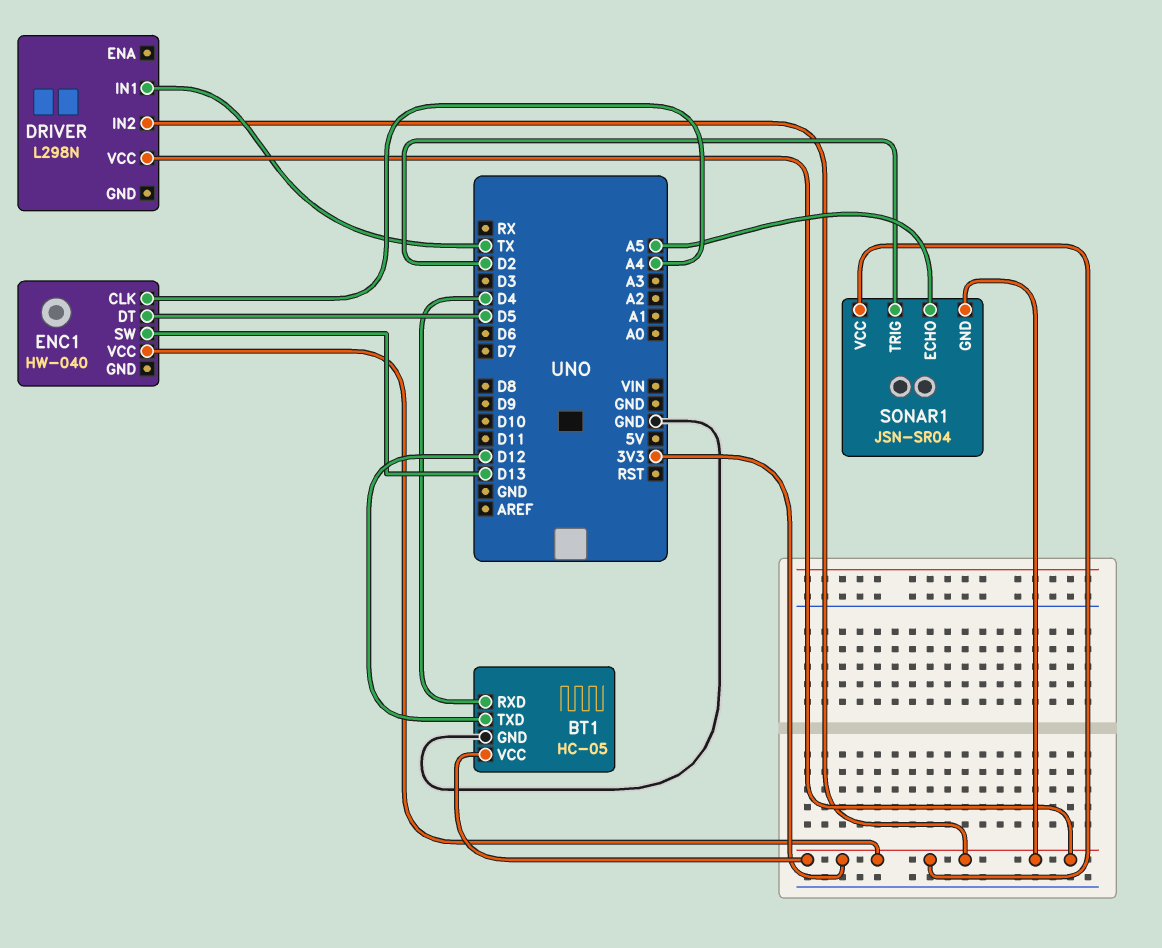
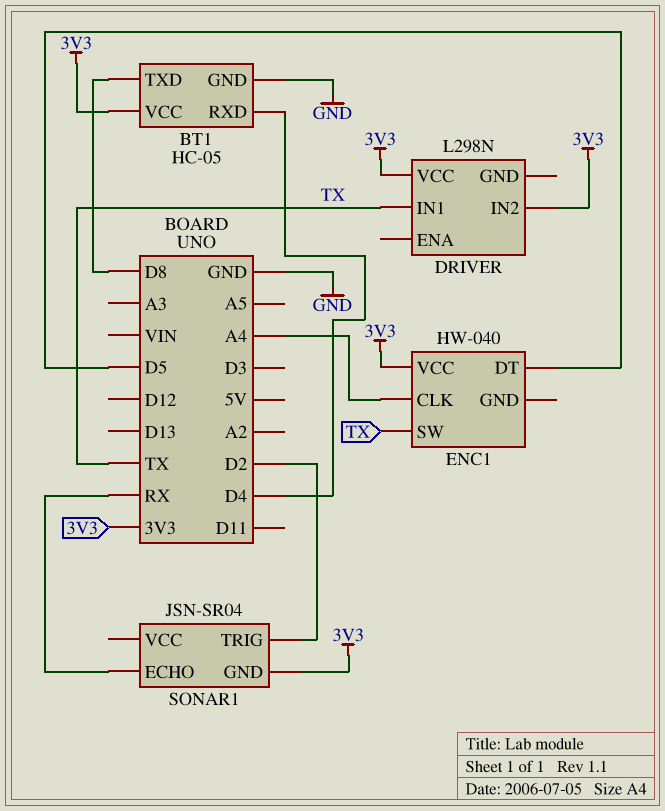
BT1 pin TXD: D12 -> D8
ENC1 pin SW: D13 -> TX
SONAR1 pin ECHO: A5 -> RX
SONAR1 pin VCC: 3V3 -> none

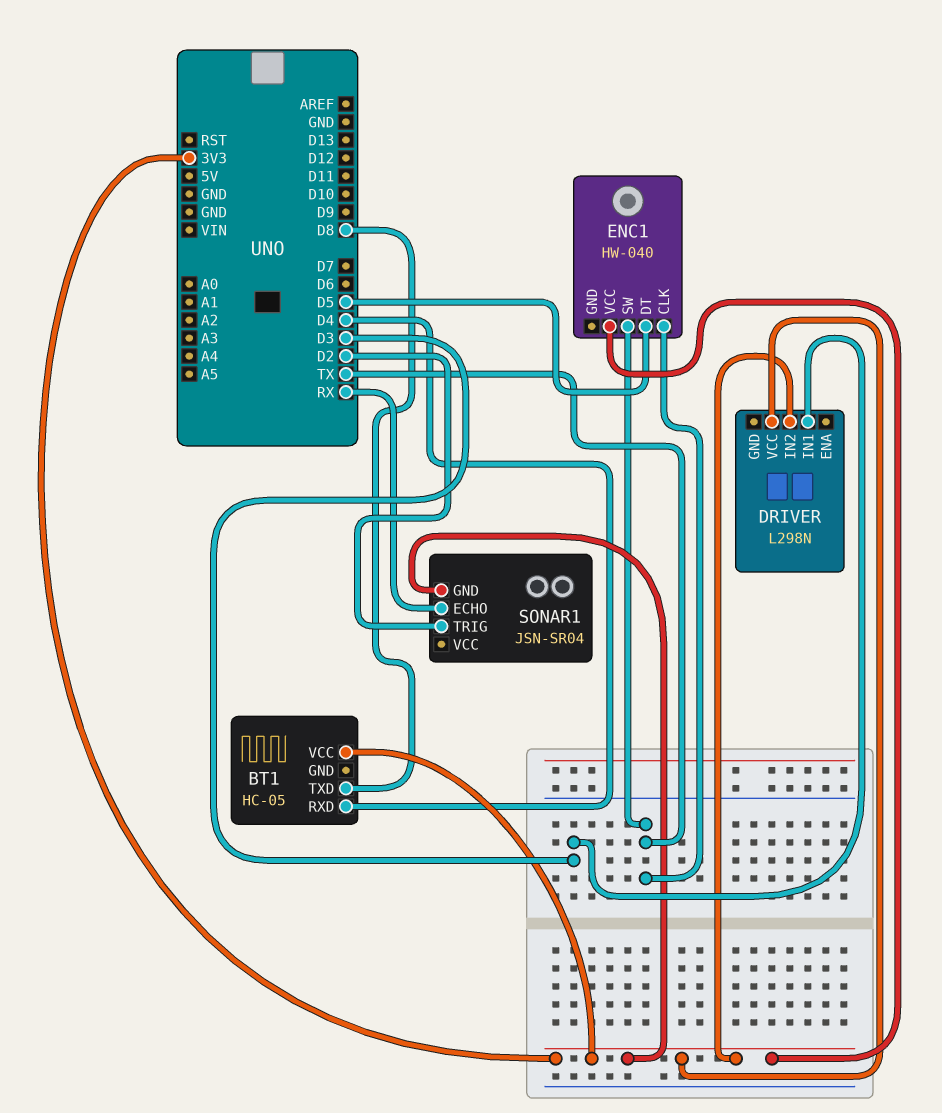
BT1 pin GND: GND -> none
DRIVER pin IN1: TX -> D3
ENC1 pin CLK: A4 -> TX

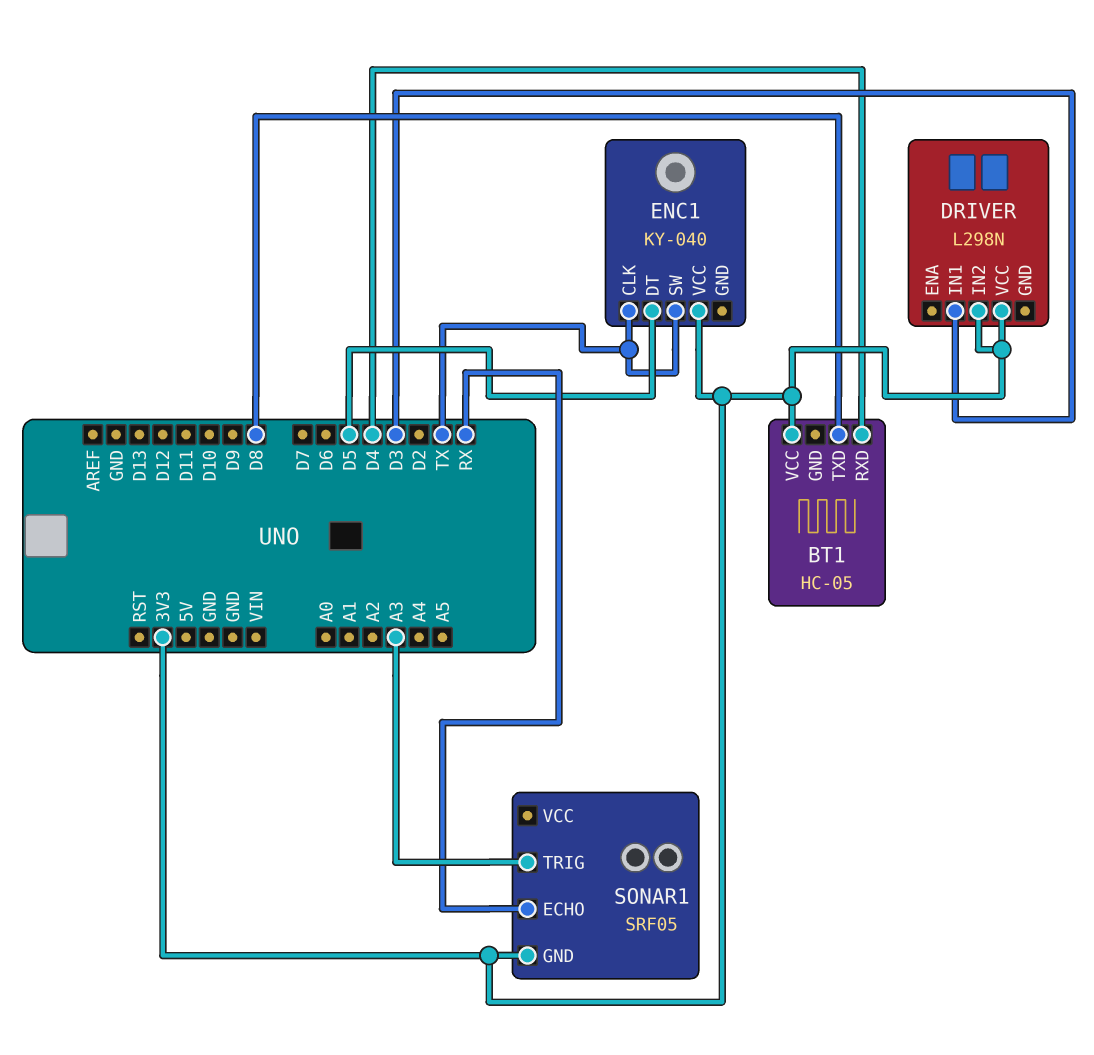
ENC1: HW-040 -> KY-040
SONAR1: JSN-SR04 -> SRF05
SONAR1 pin TRIG: D2 -> A3

